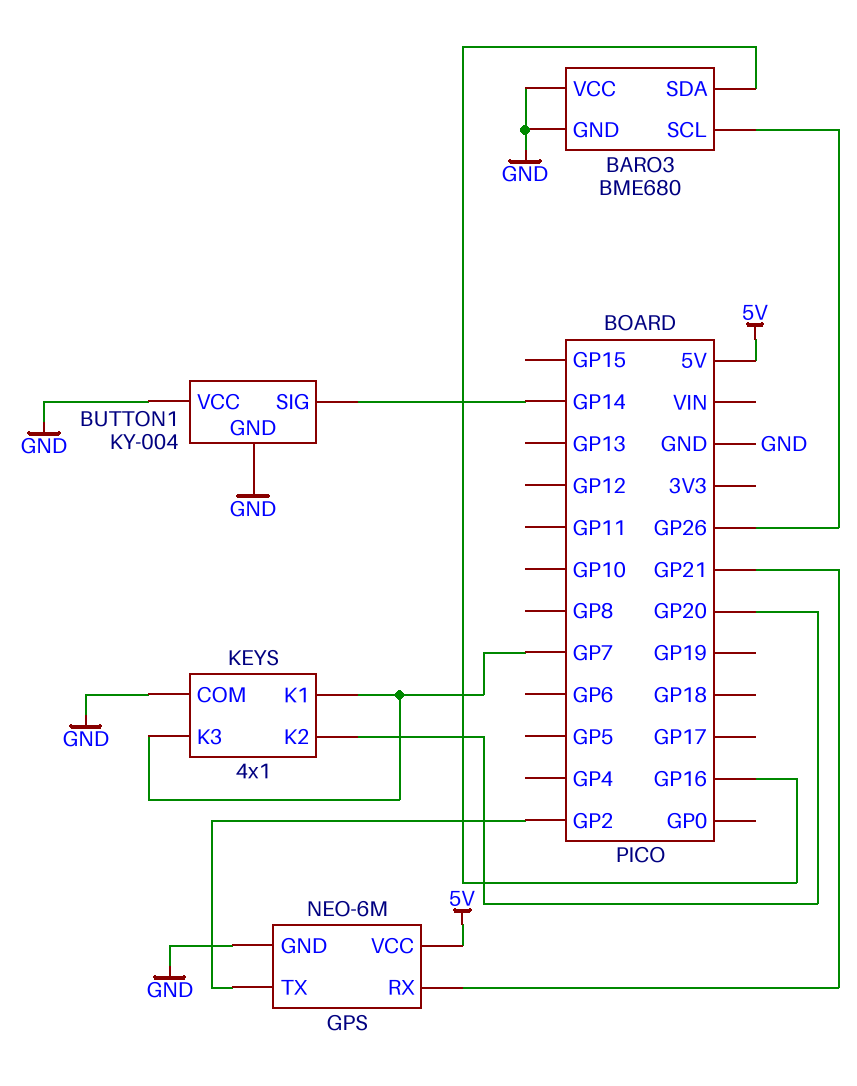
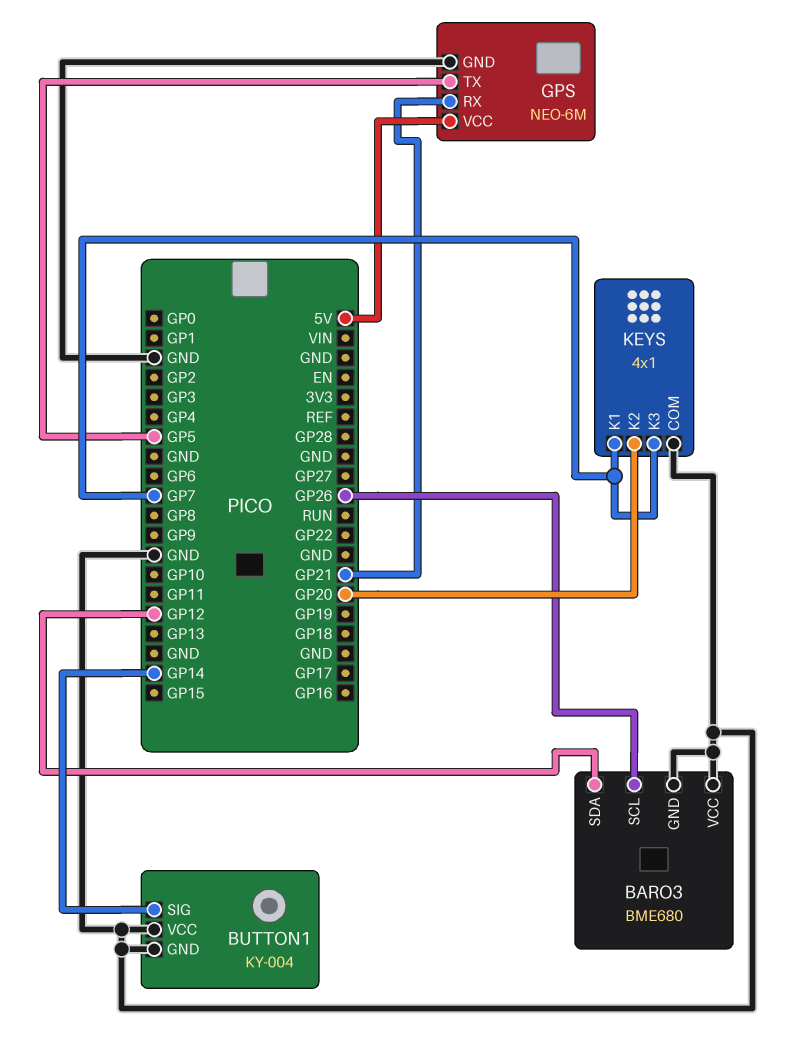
BARO3 pin SDA: GP16 -> GP12
GPS pin TX: GP2 -> GP5

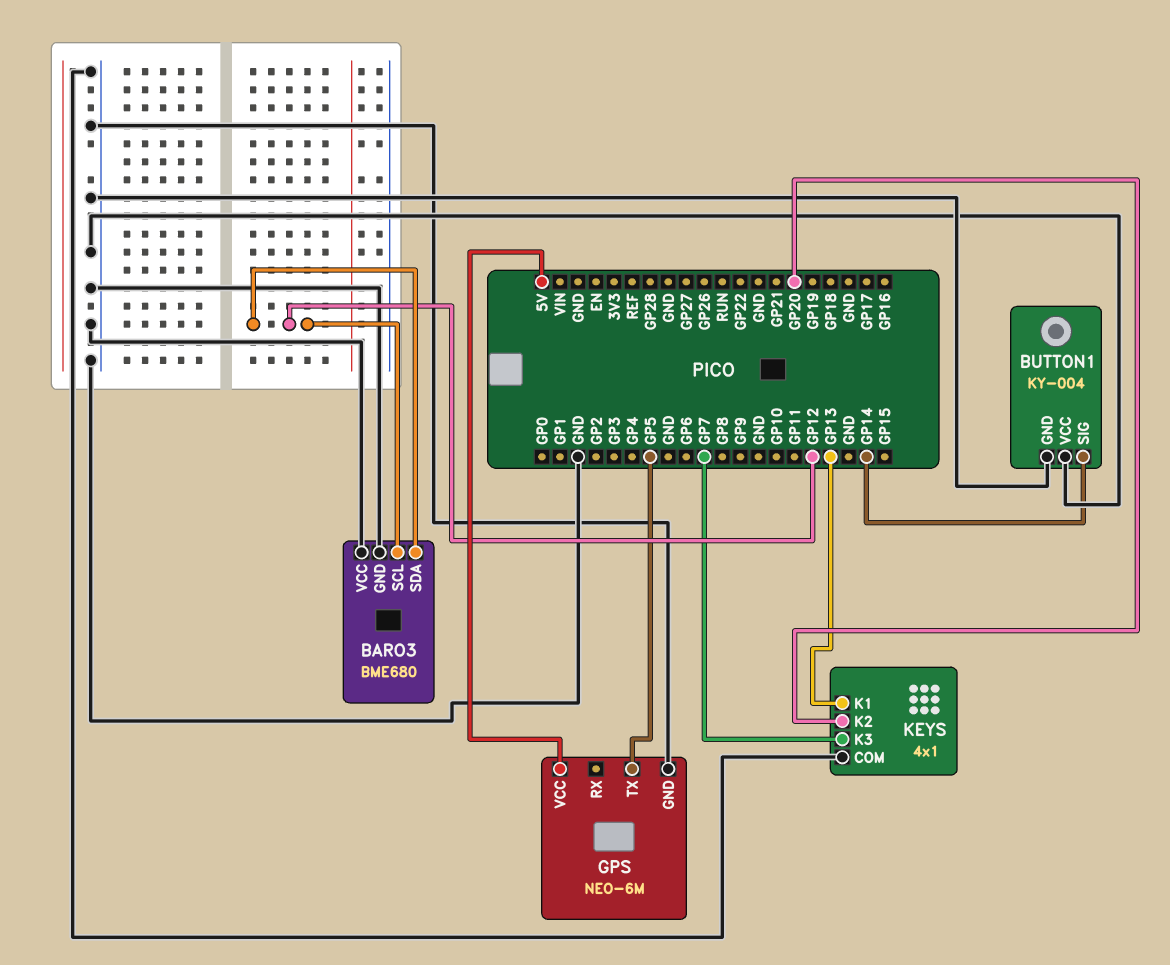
BARO3 pin SCL: GP26 -> GP12
GPS pin RX: GP21 -> none
KEYS pin K1: GP7 -> GP13

